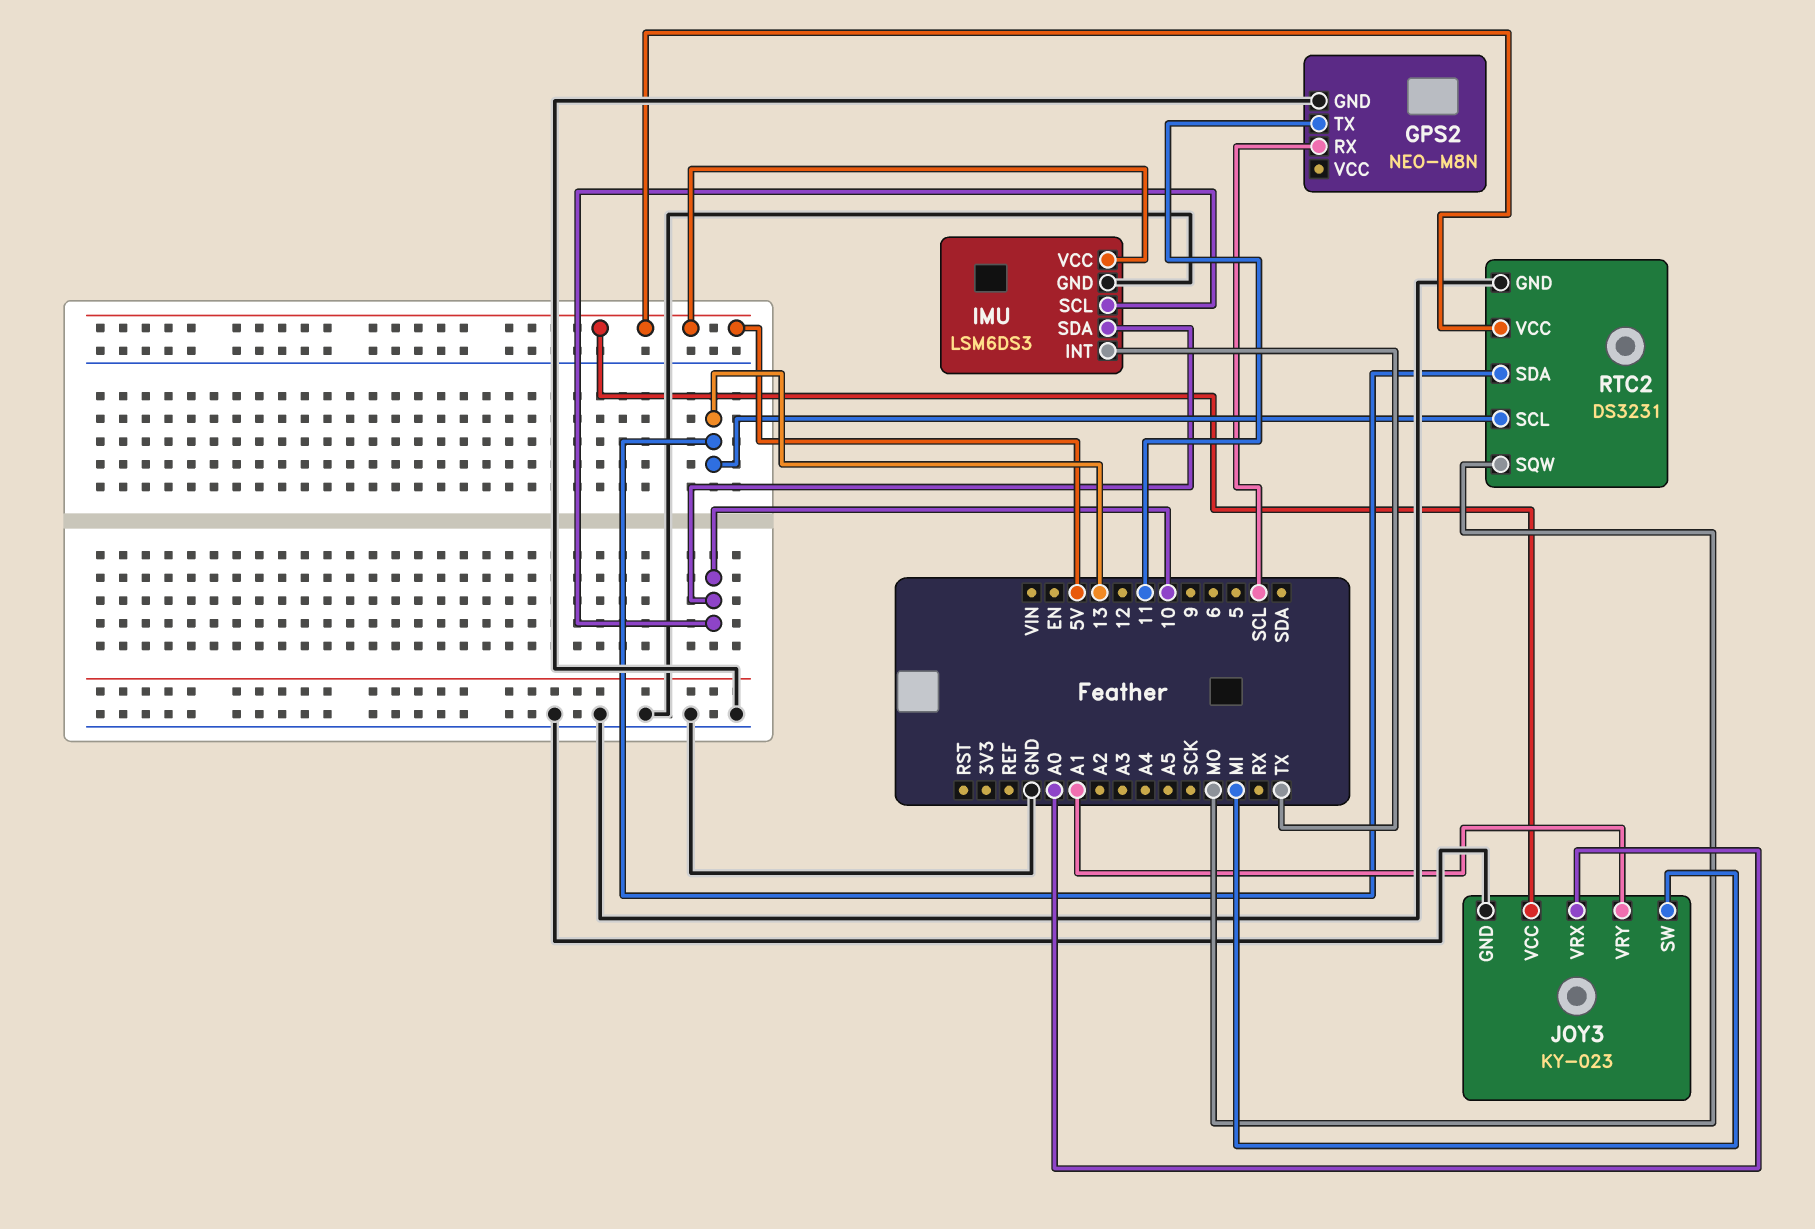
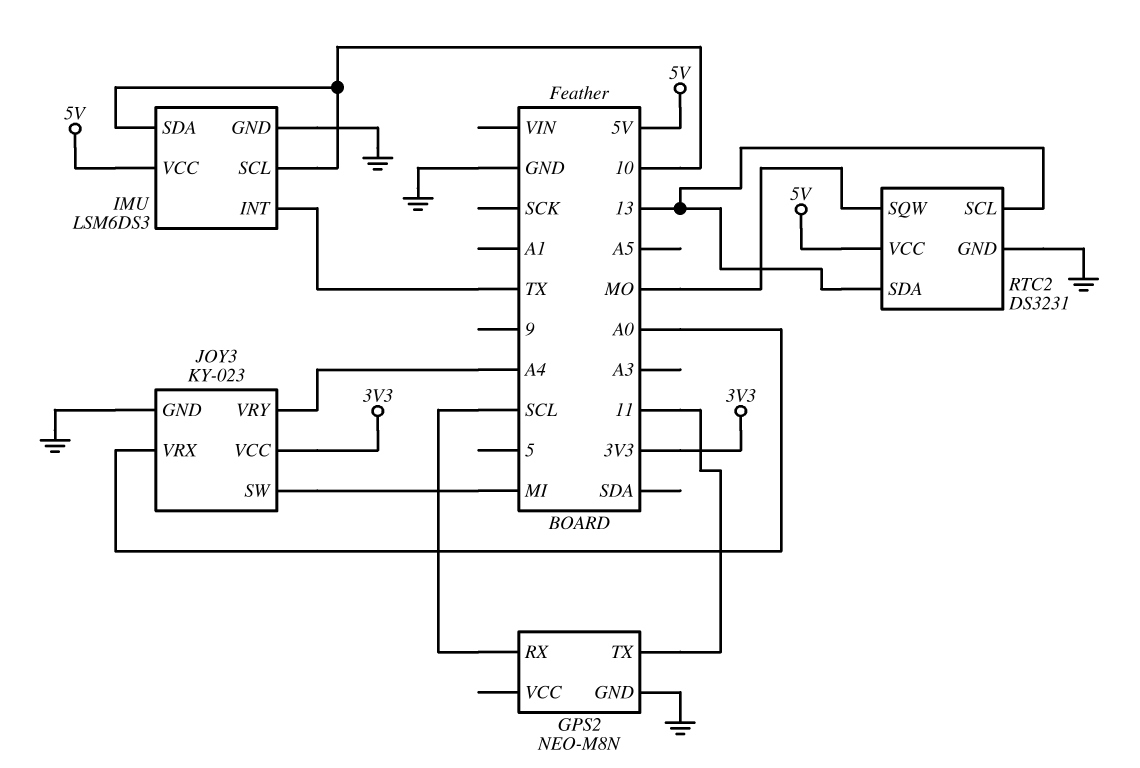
JOY3 pin VCC: 5V -> 3V3
JOY3 pin VRY: A1 -> A4

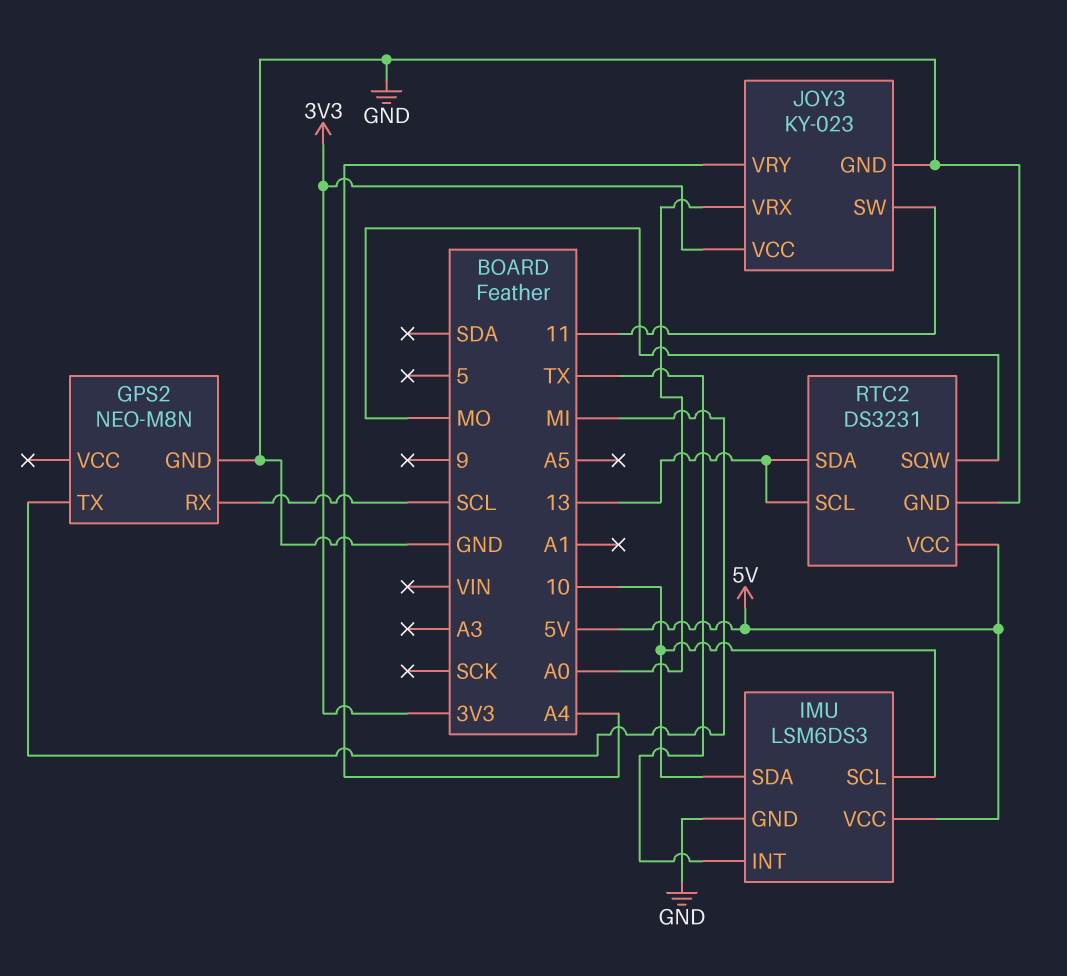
GPS2 pin TX: 11 -> MI
JOY3 pin SW: MI -> 11

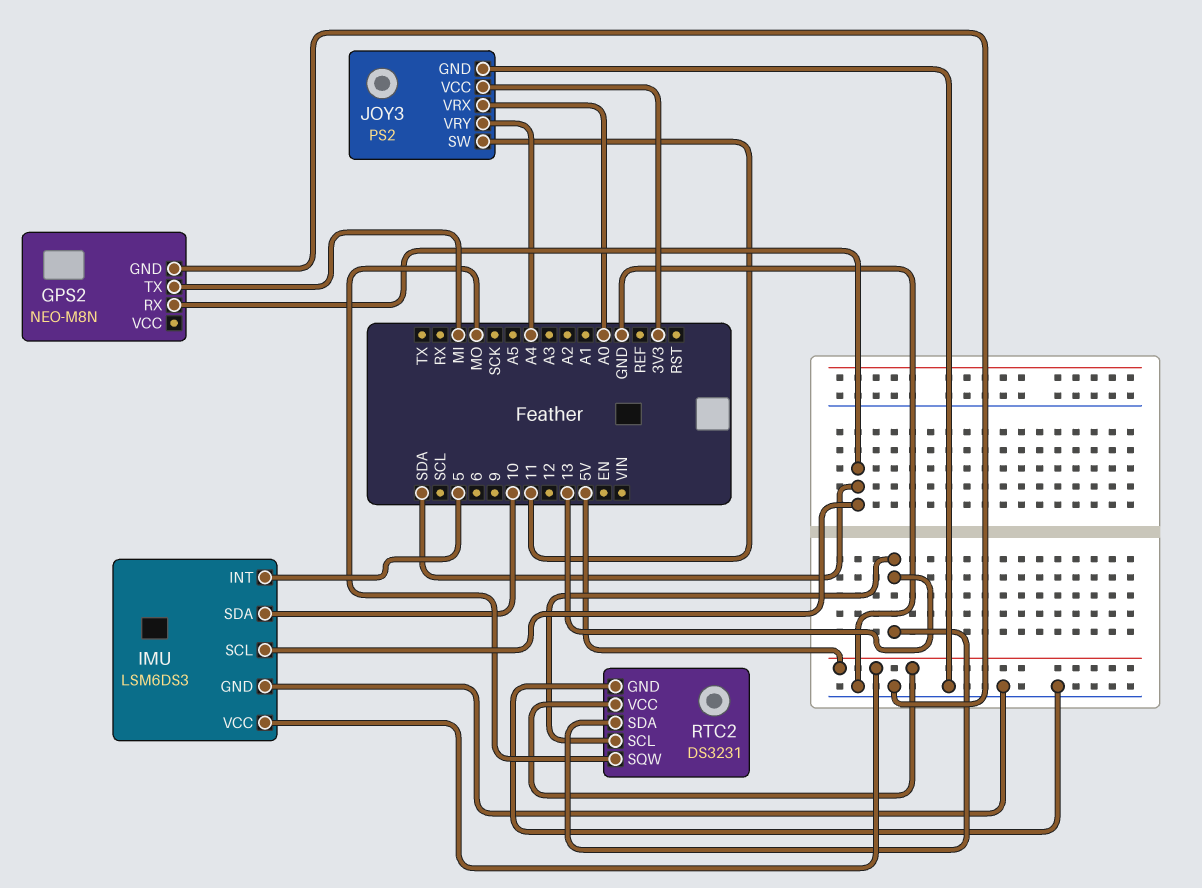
GPS2 pin RX: SCL -> SDA
IMU pin INT: TX -> 5
IMU pin SCL: 10 -> SDA
JOY3: KY-023 -> PS2

